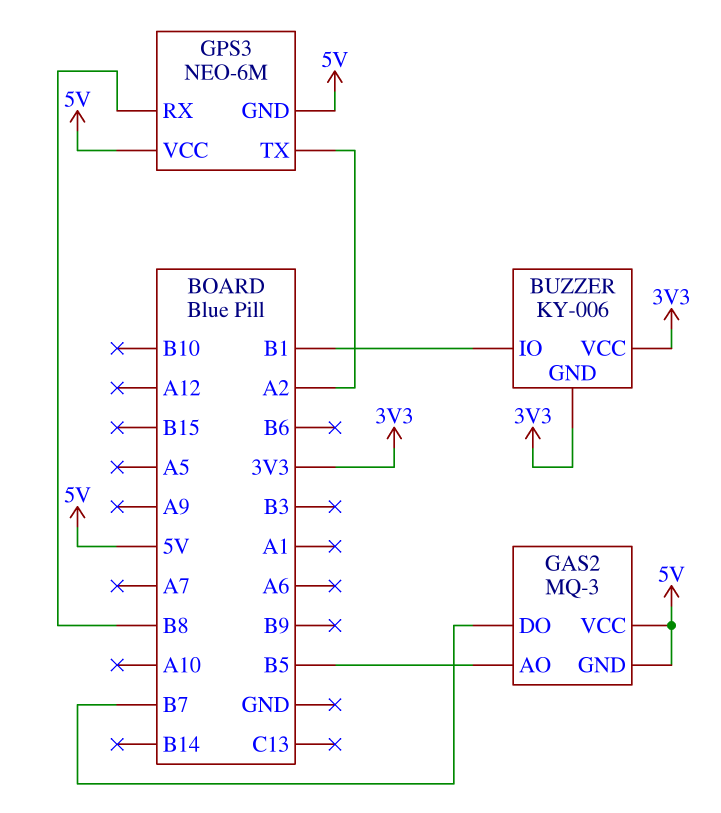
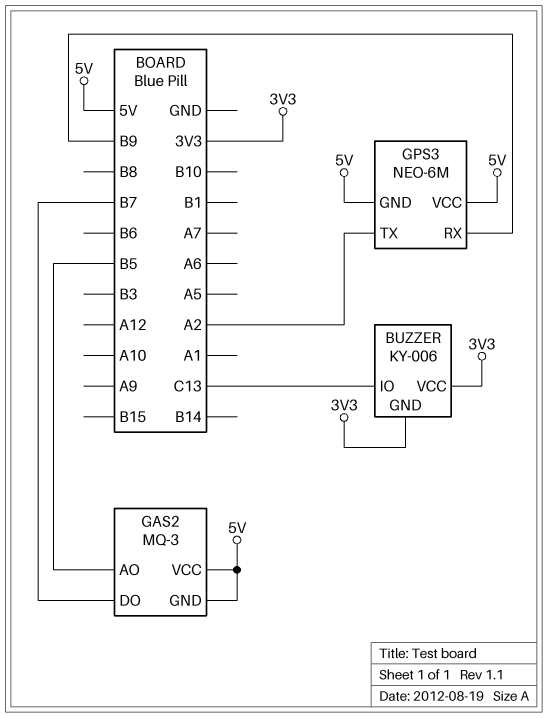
BUZZER pin IO: B1 -> C13
GPS3 pin RX: B8 -> B9

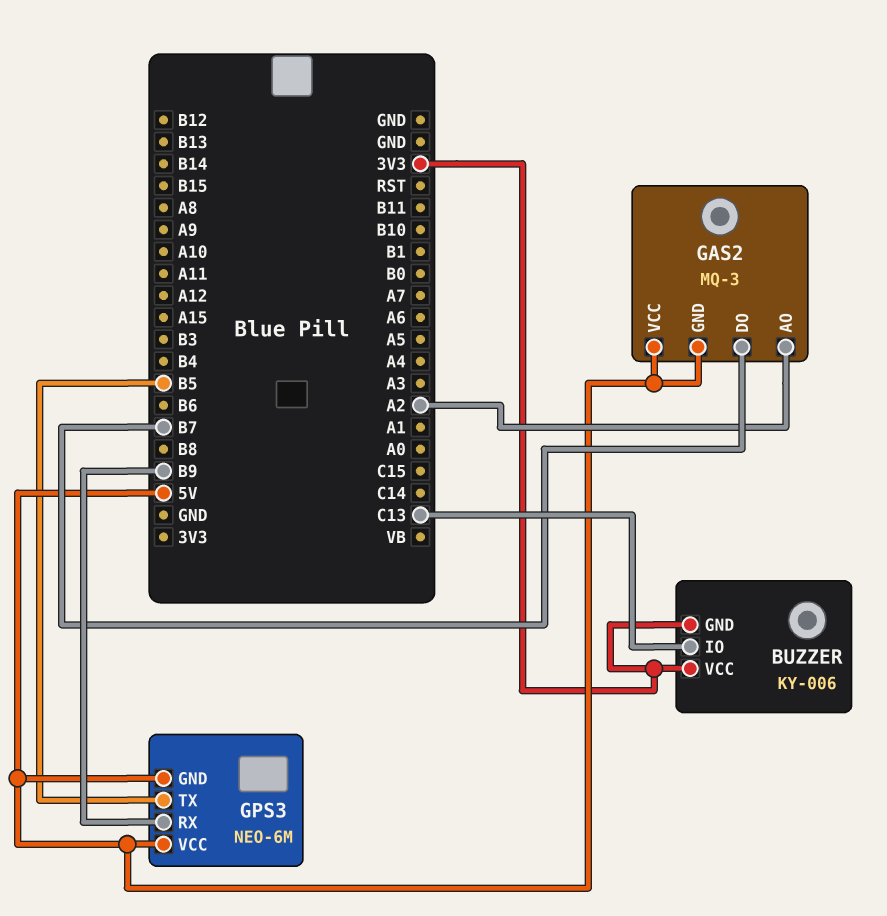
GAS2 pin AO: B5 -> A2
GPS3 pin TX: A2 -> B5

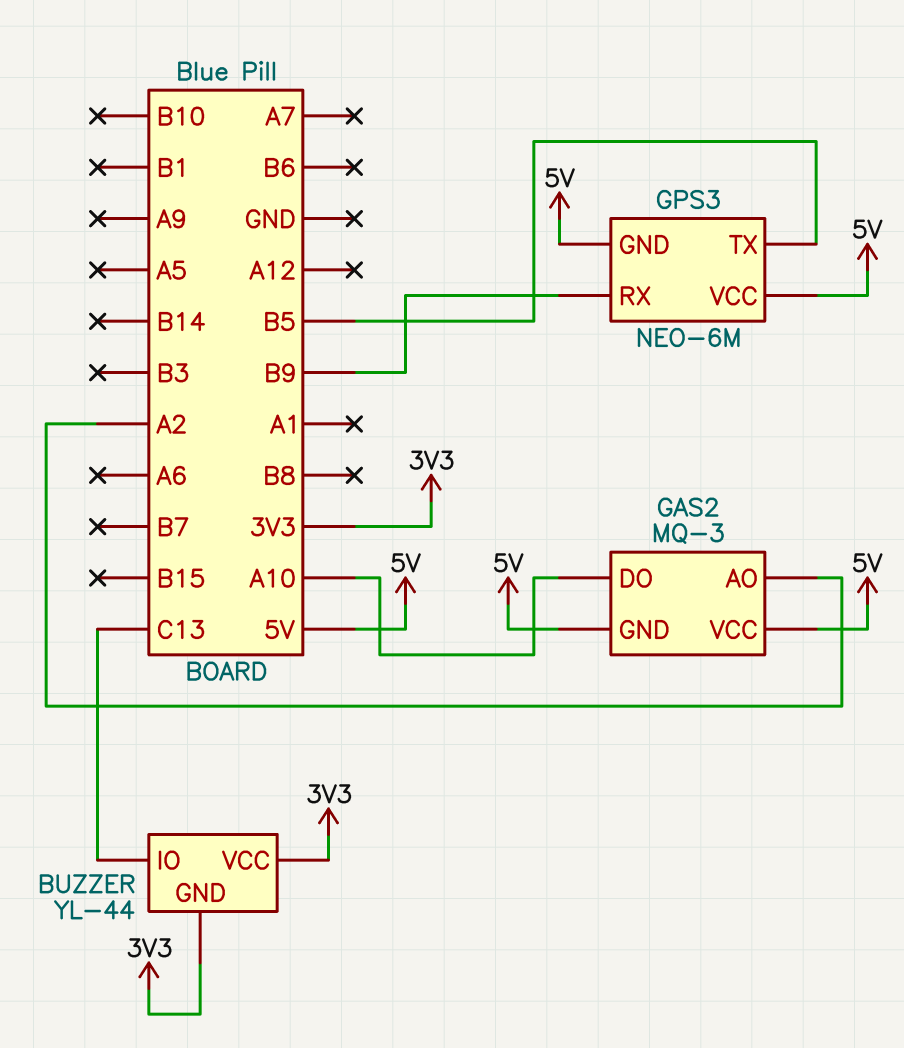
BUZZER: KY-006 -> YL-44
GAS2 pin DO: B7 -> A10

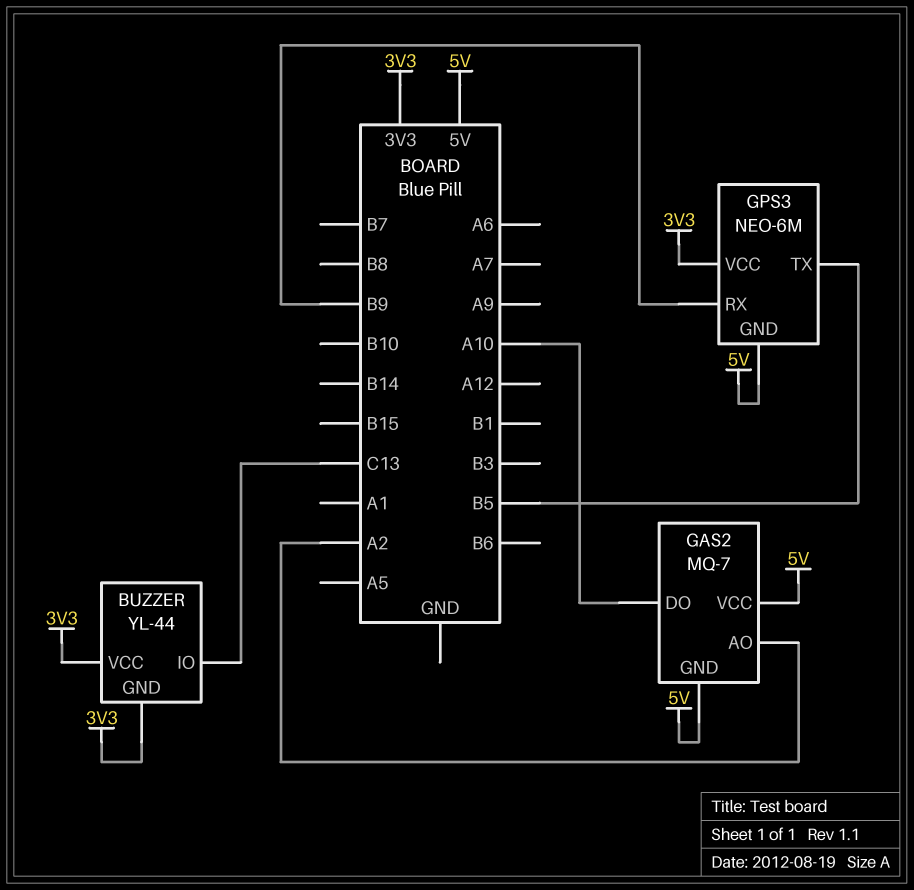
GAS2: MQ-3 -> MQ-7
GPS3 pin VCC: 5V -> 3V3

